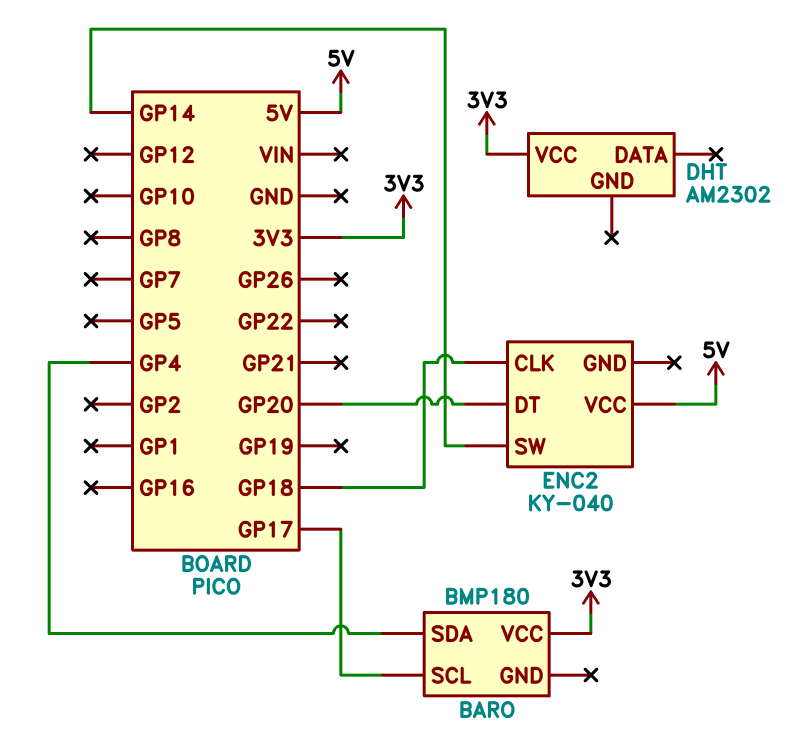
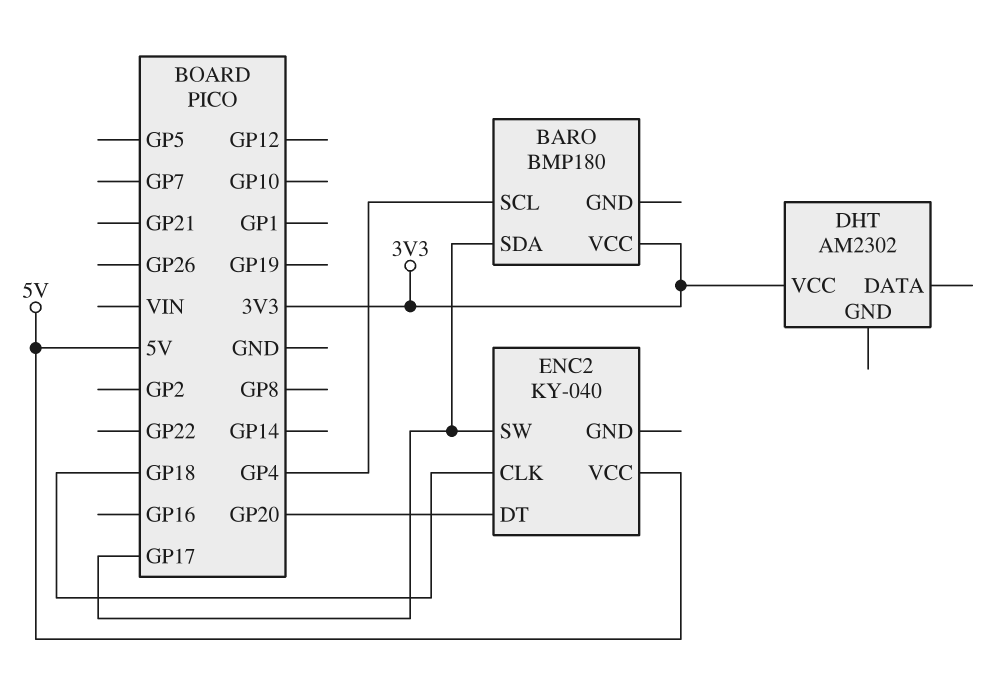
BARO pin SCL: GP17 -> GP4
BARO pin SDA: GP4 -> GP17
ENC2 pin SW: GP14 -> GP17

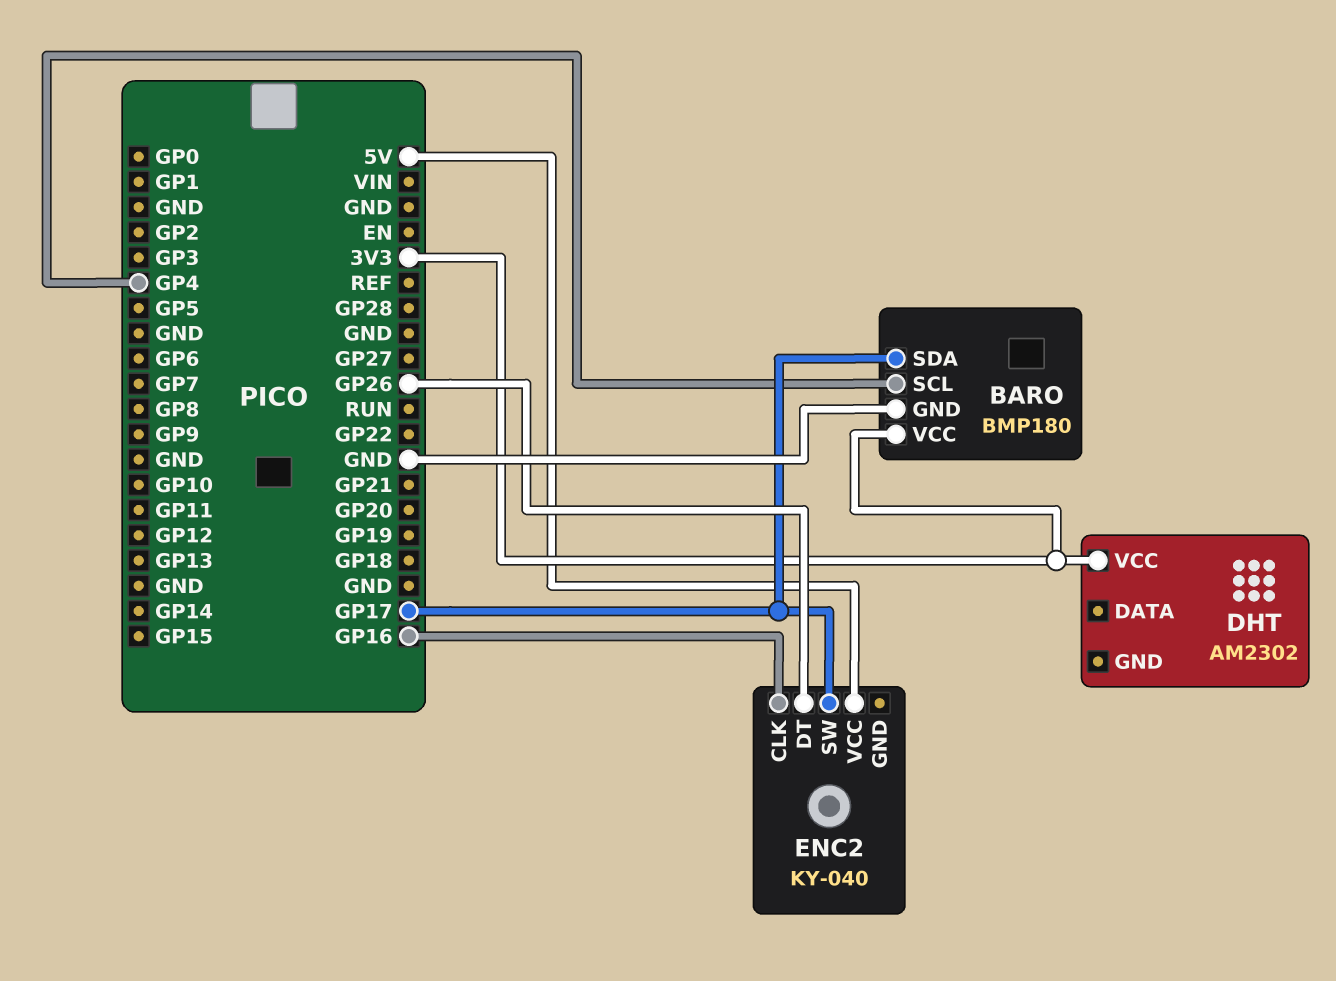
BARO pin GND: none -> GND
ENC2 pin CLK: GP18 -> GP16
ENC2 pin DT: GP20 -> GP26

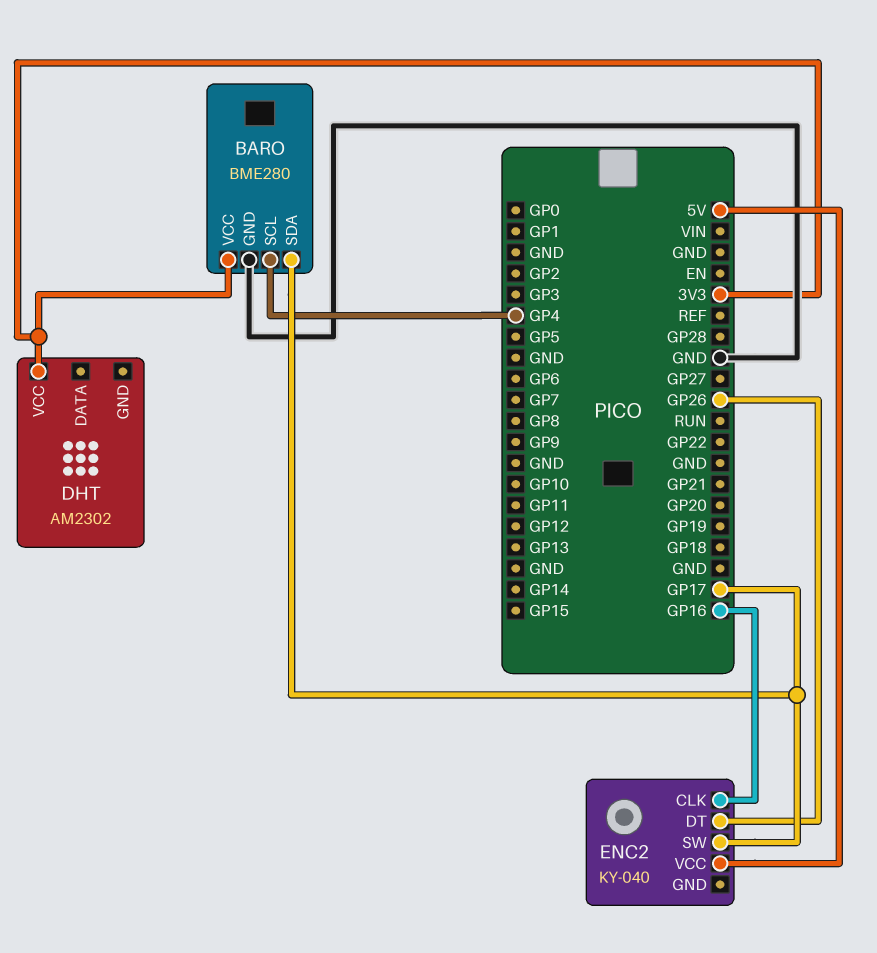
BARO: BMP180 -> BME280

